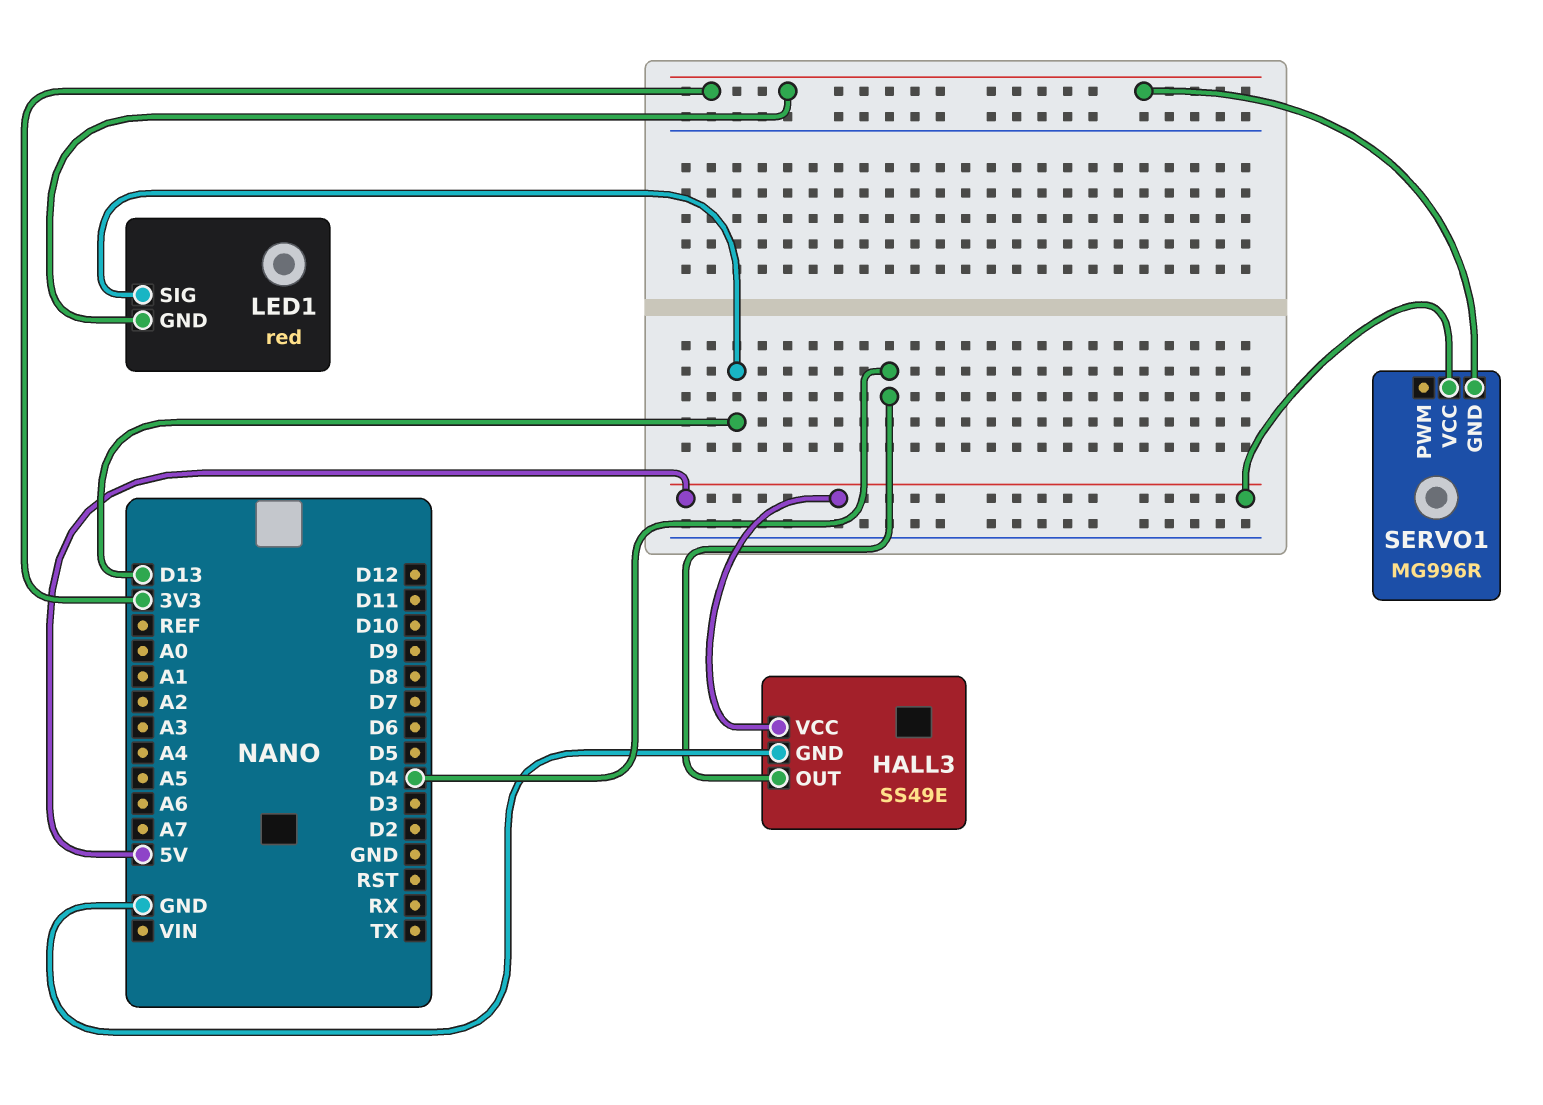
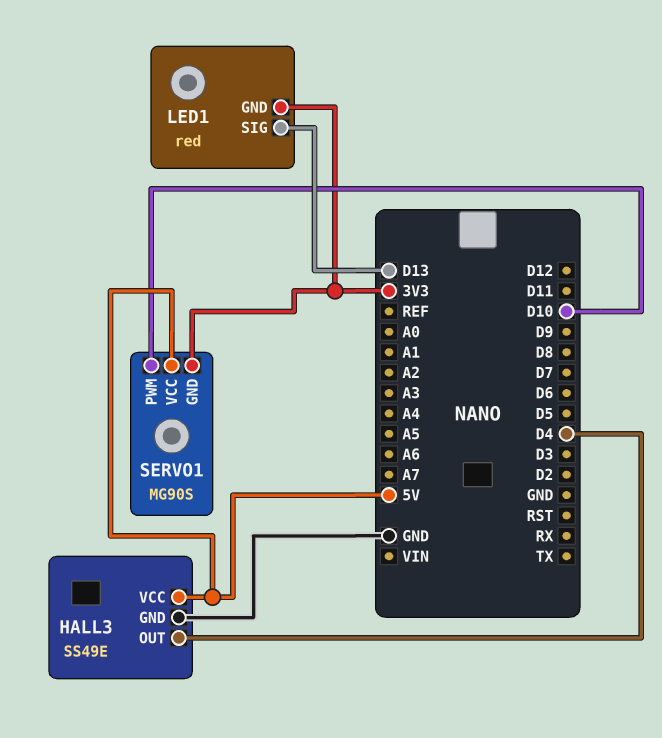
SERVO1: MG996R -> MG90S
SERVO1 pin PWM: none -> D10

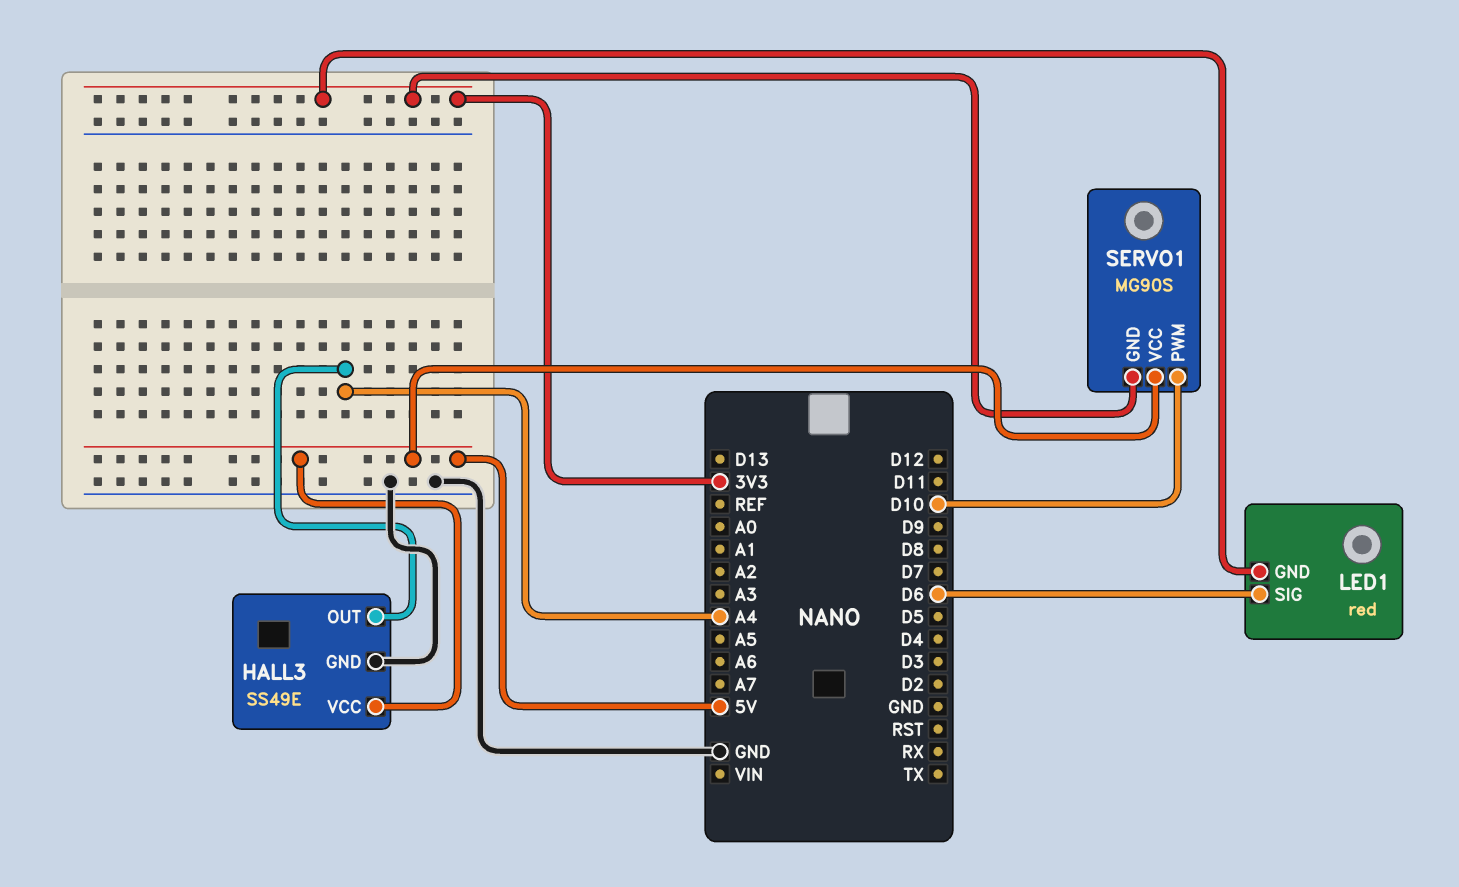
HALL3 pin OUT: D4 -> A4
LED1 pin SIG: D13 -> D6

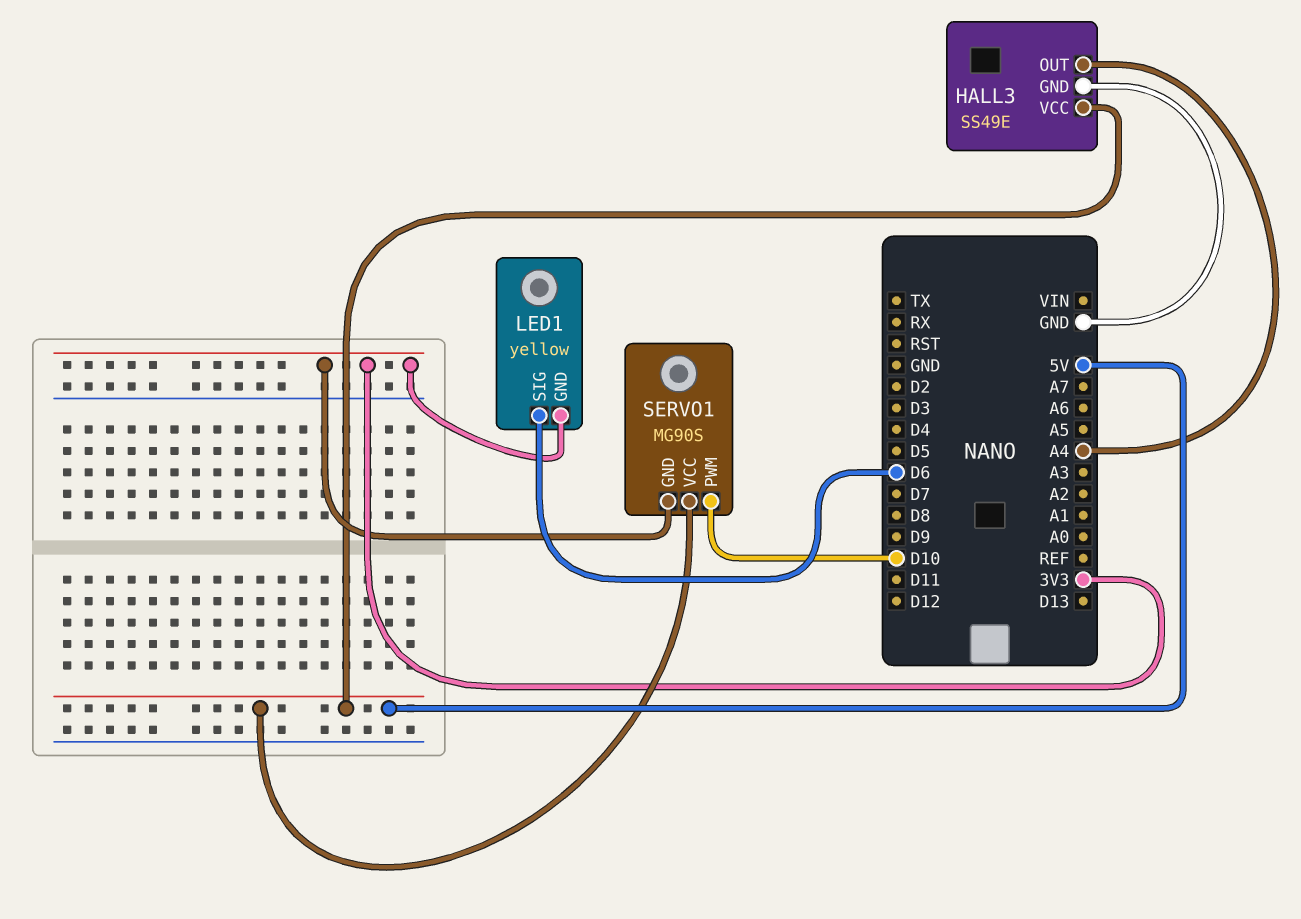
LED1: red -> yellow

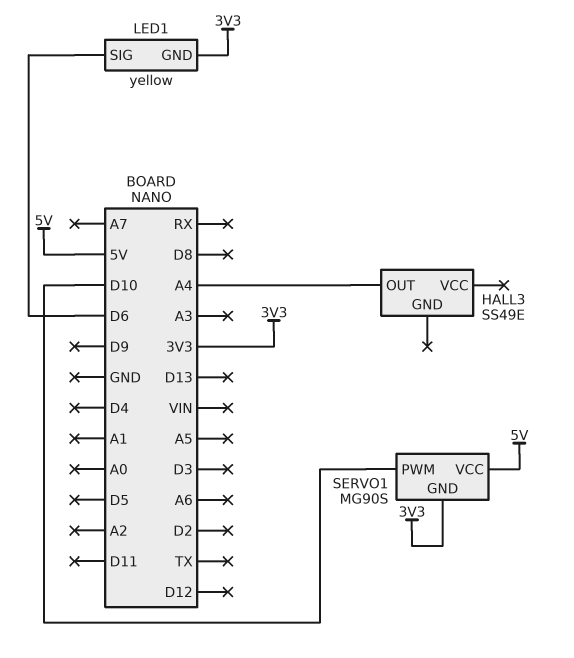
HALL3 pin GND: GND -> none
HALL3 pin VCC: 5V -> none

